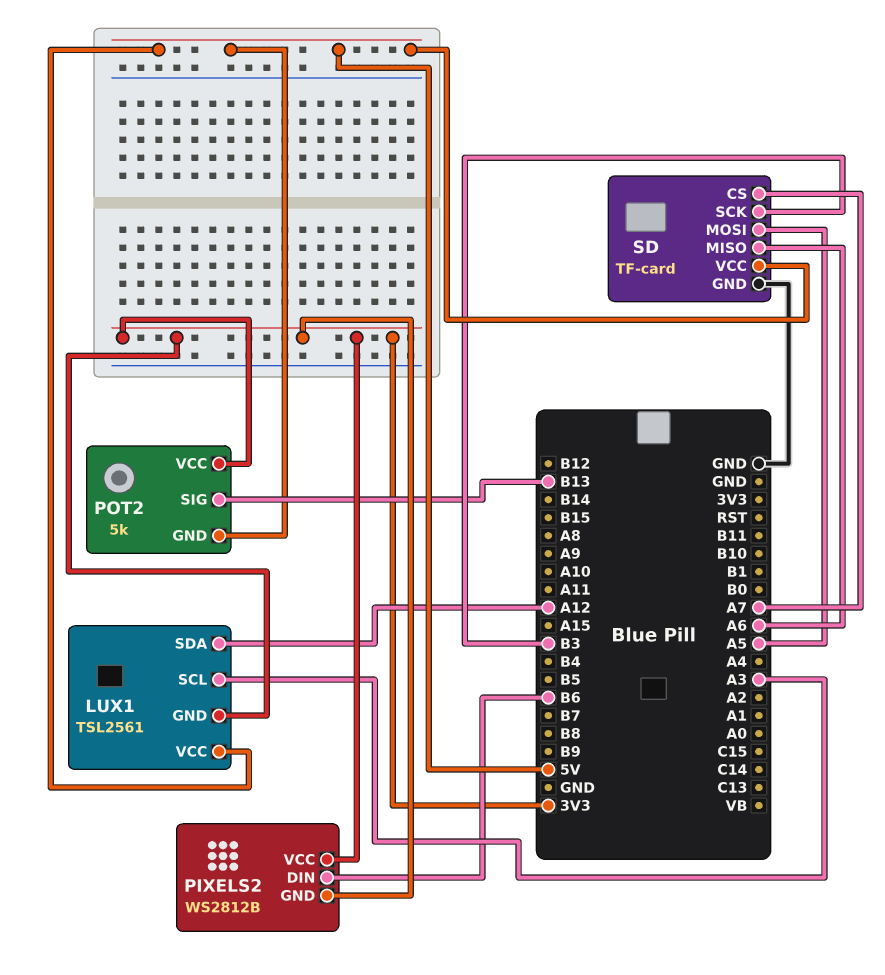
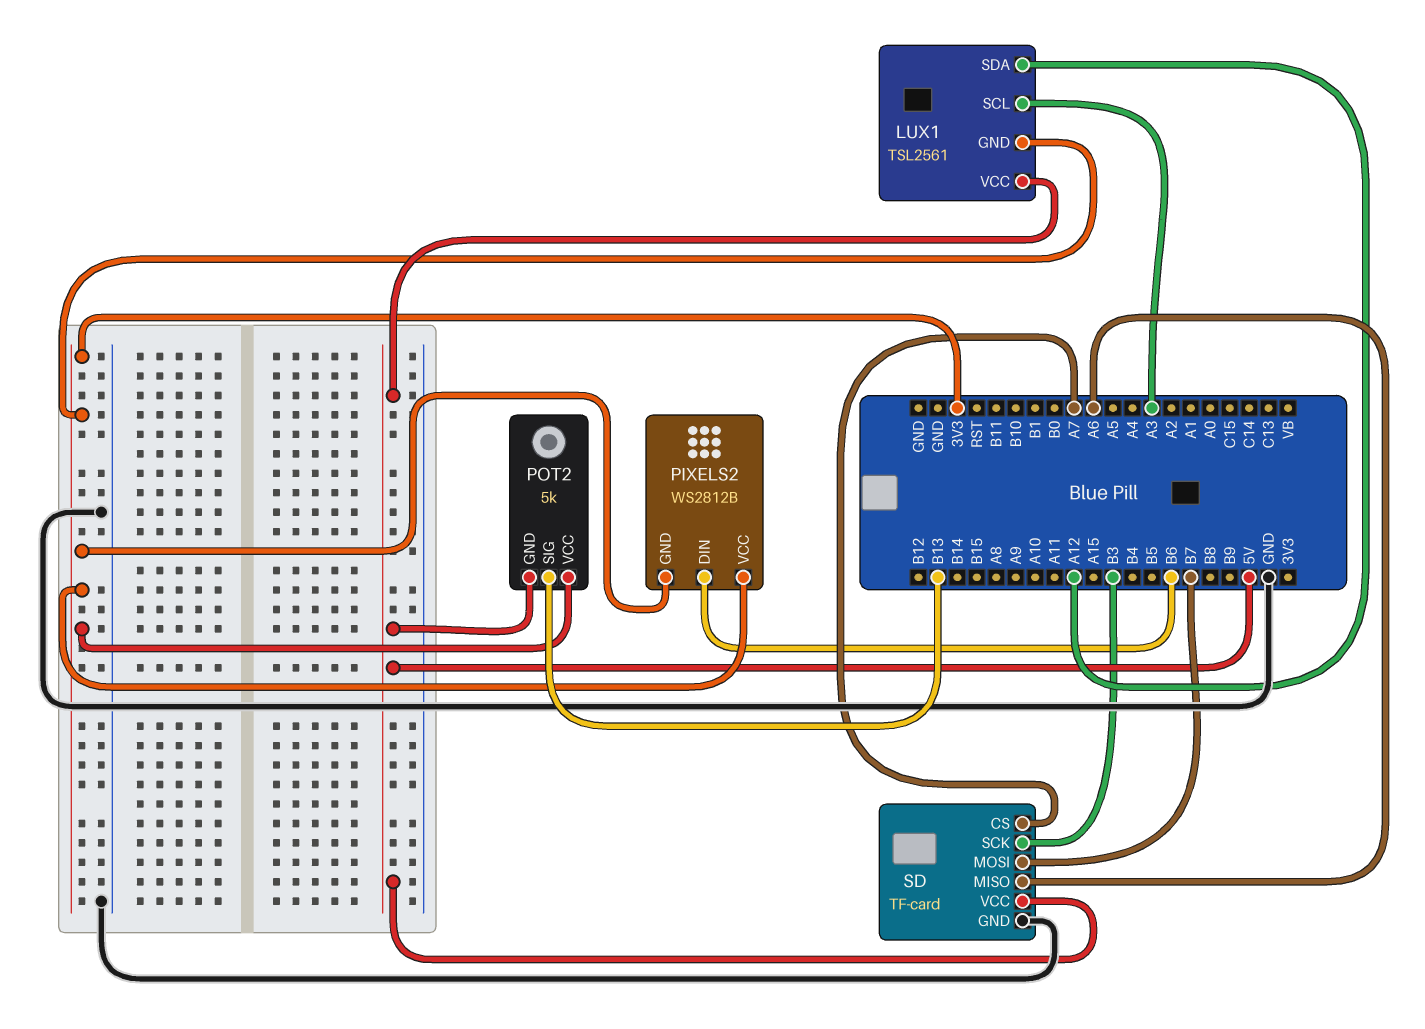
SD pin MOSI: A5 -> B7

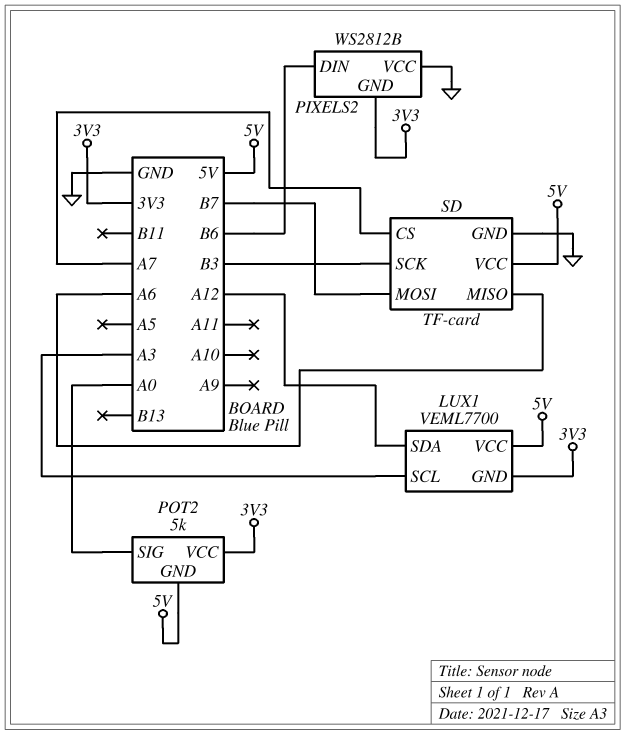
LUX1: TSL2561 -> VEML7700
PIXELS2 pin VCC: 3V3 -> GND
POT2 pin SIG: B13 -> A0

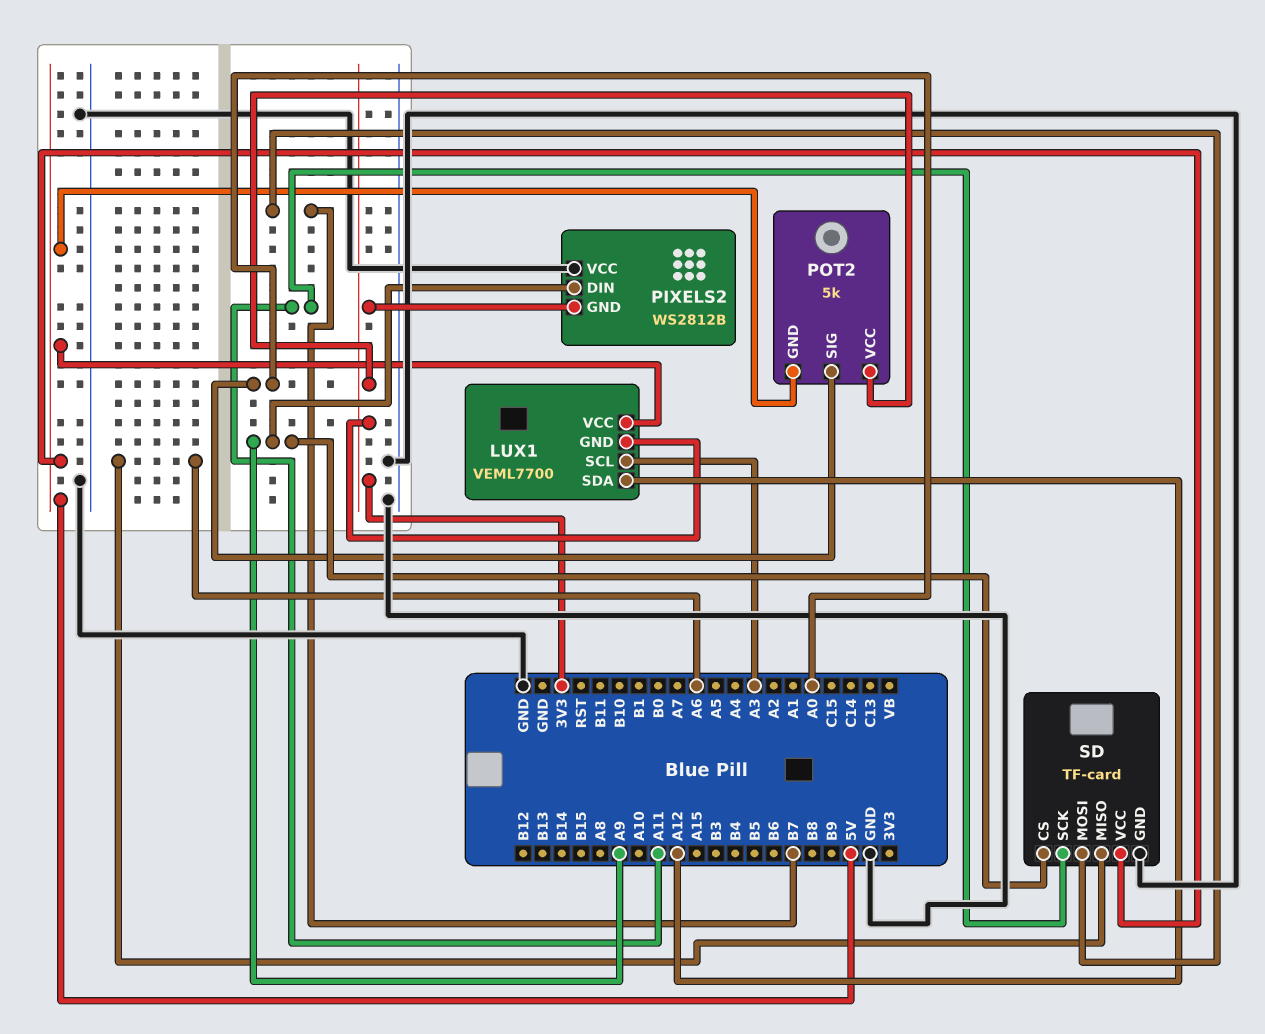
PIXELS2 pin DIN: B6 -> A9
SD pin CS: A7 -> A9
SD pin SCK: B3 -> A11

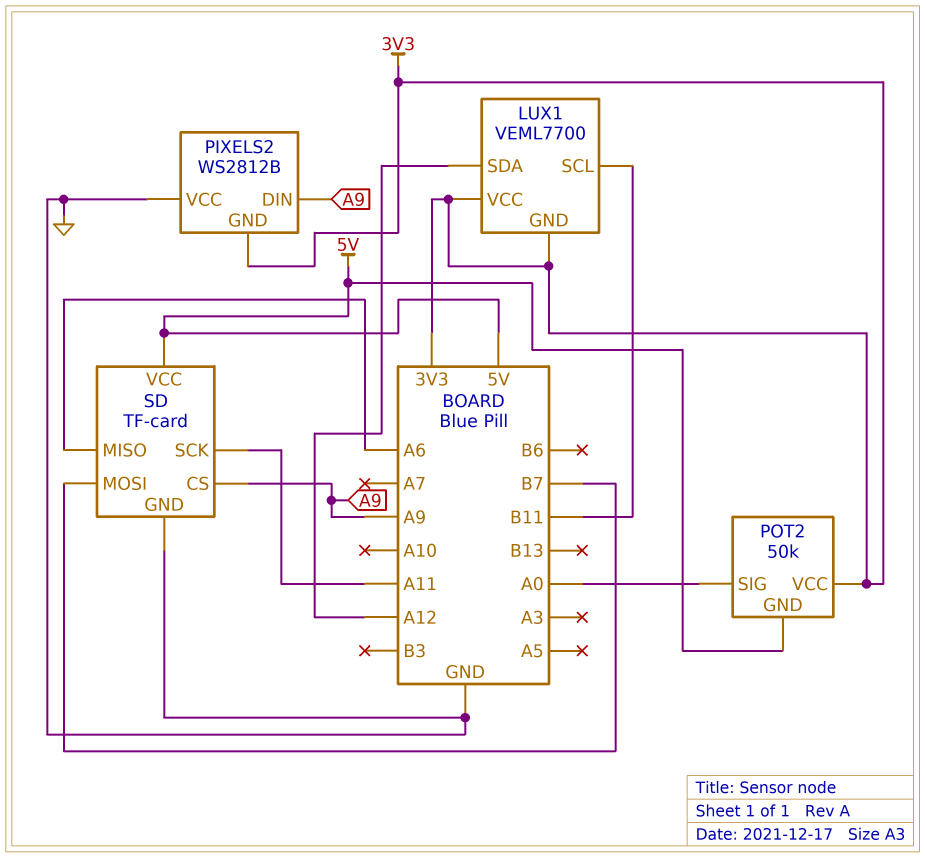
LUX1 pin SCL: A3 -> B11
LUX1 pin VCC: 5V -> 3V3
POT2: 5k -> 50k

